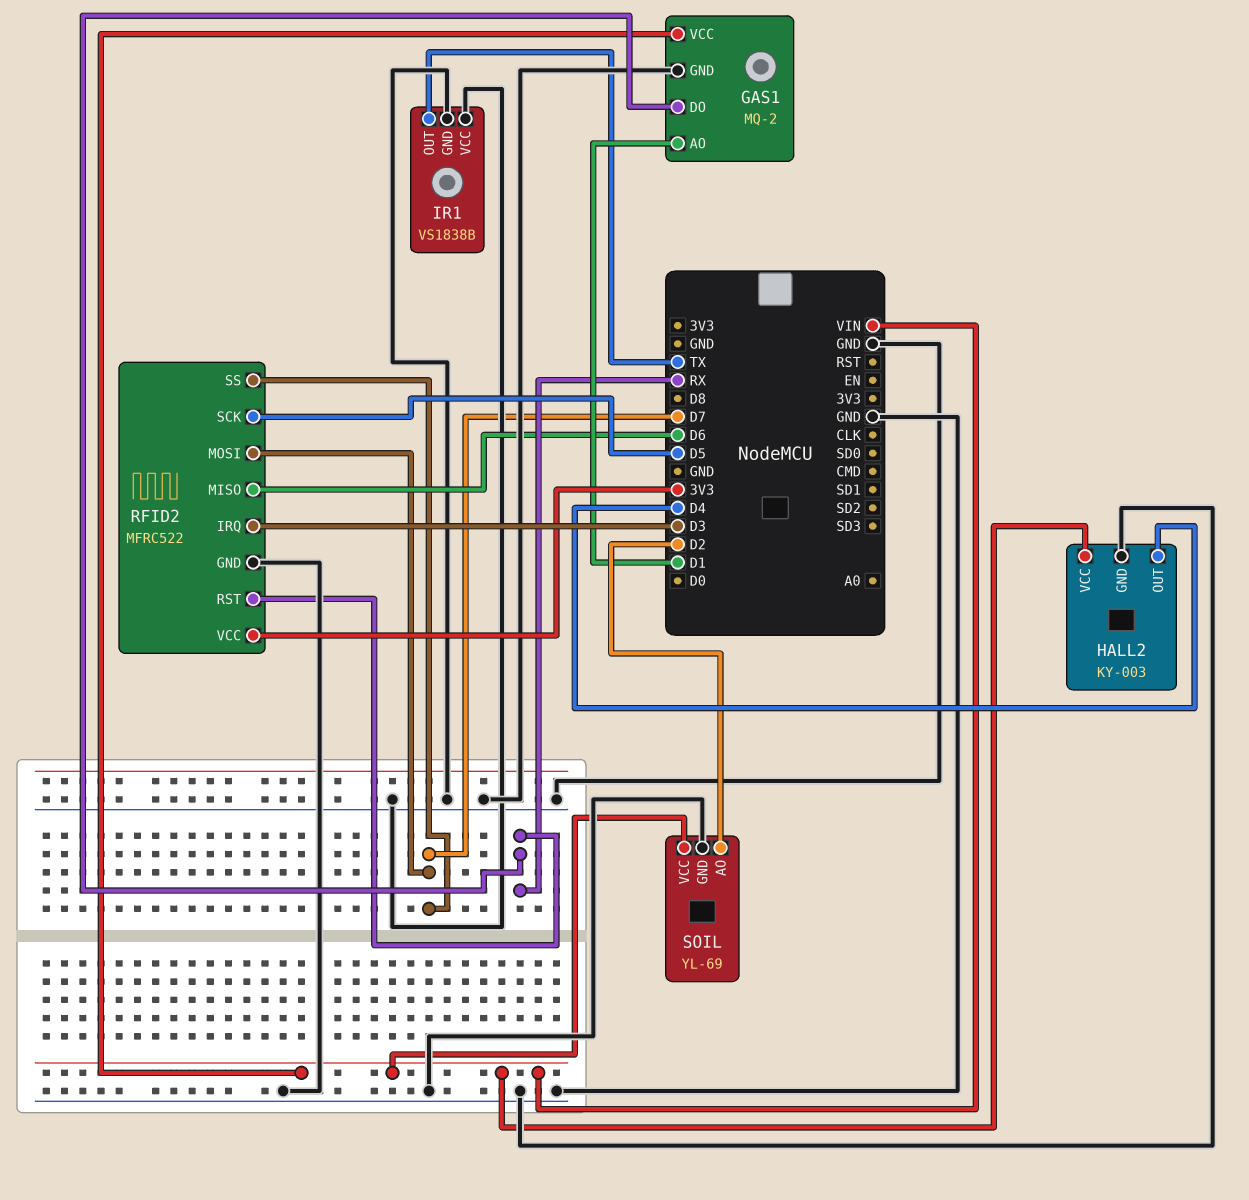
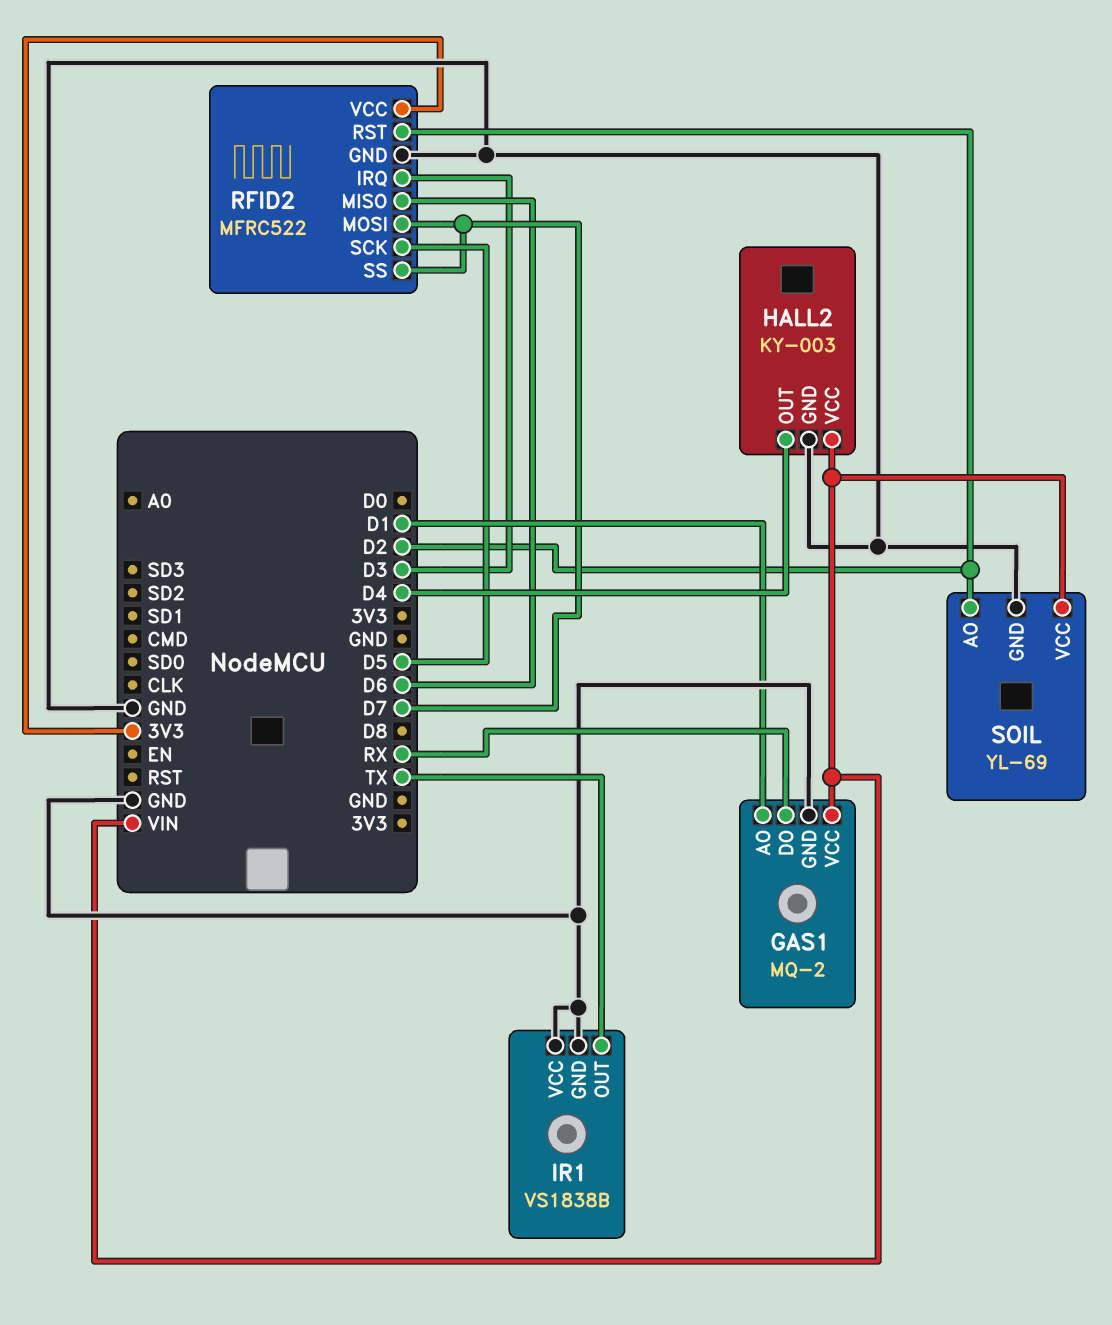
RFID2 pin RST: RX -> D2

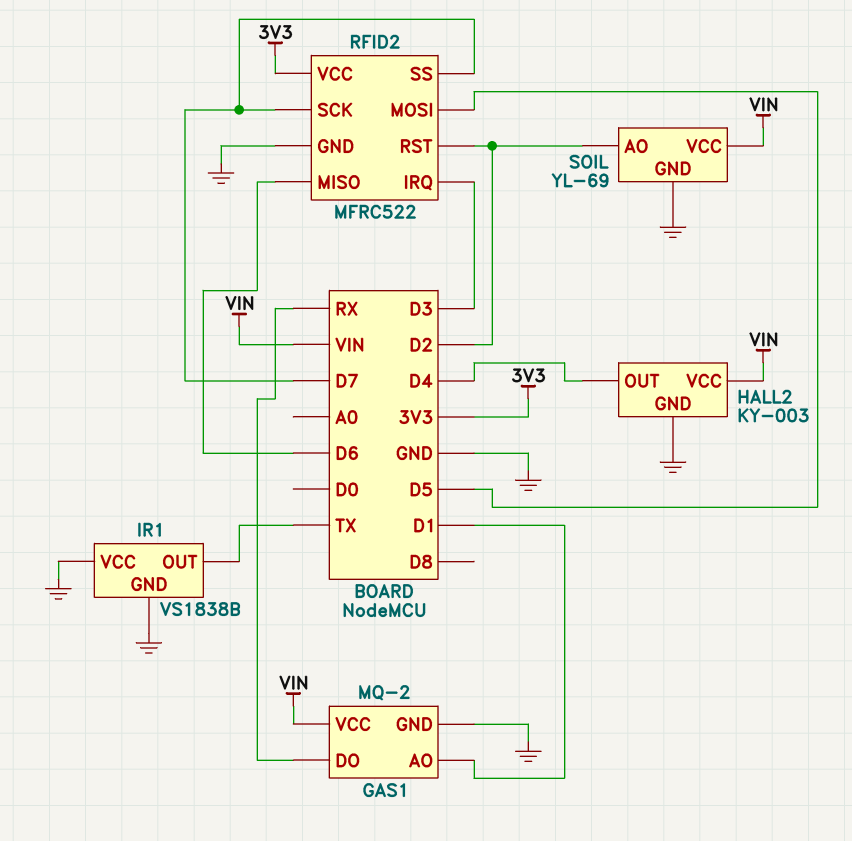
RFID2 pin MOSI: D7 -> D5
RFID2 pin SCK: D5 -> D7

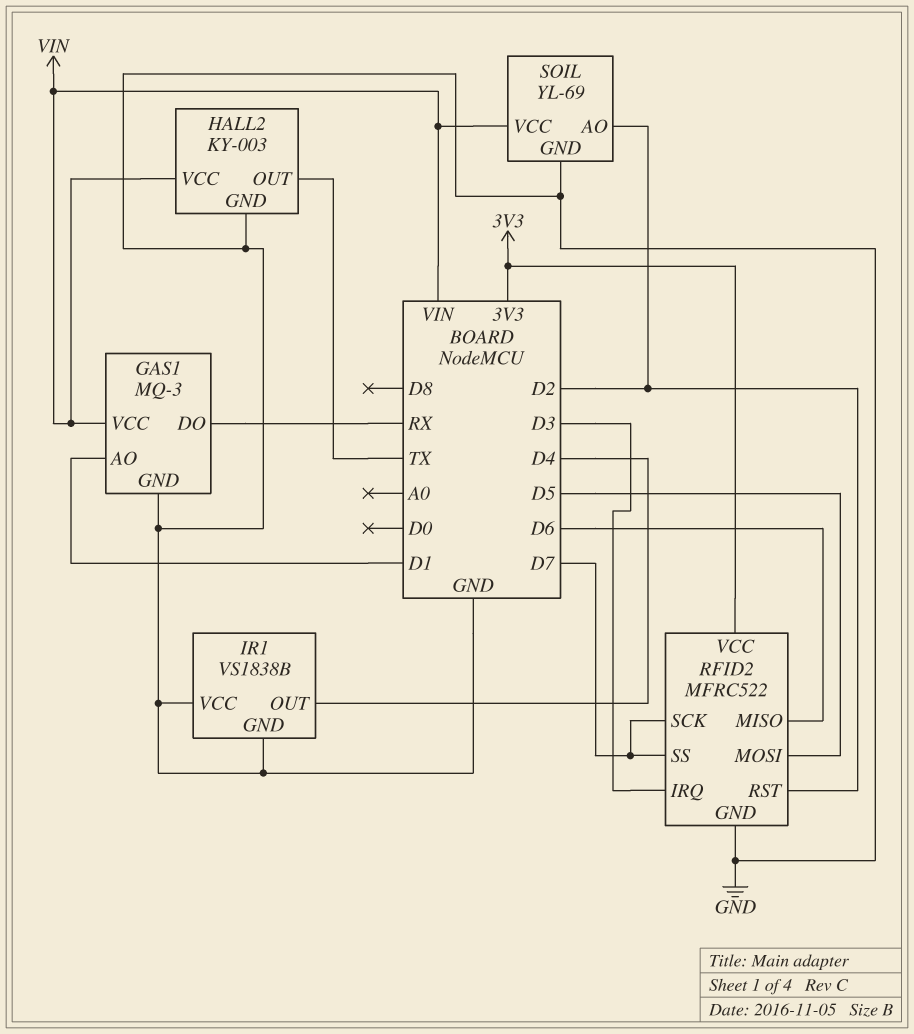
GAS1: MQ-2 -> MQ-3
HALL2 pin OUT: D4 -> TX
IR1 pin OUT: TX -> D4

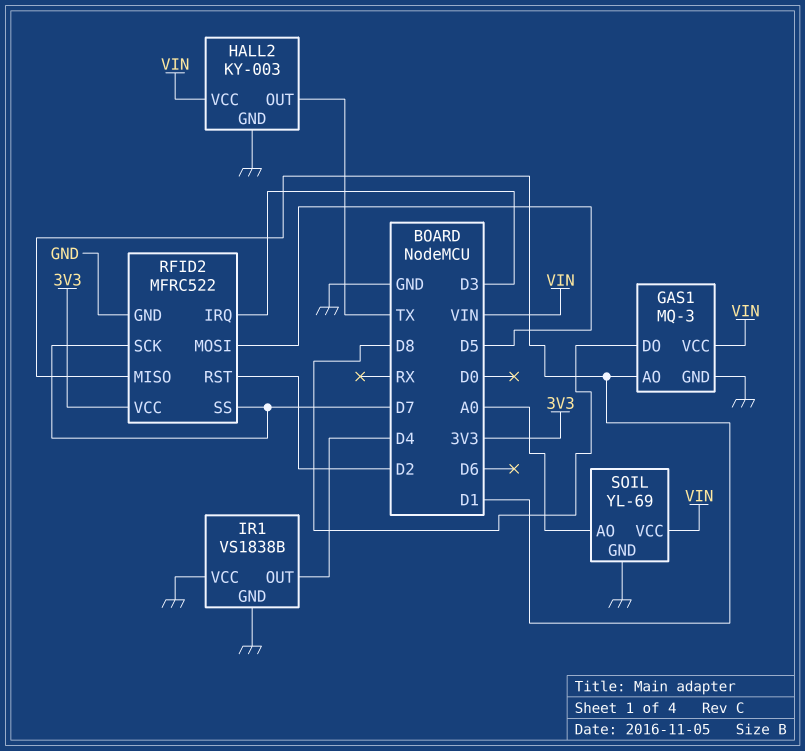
GAS1 pin DO: RX -> D8
RFID2 pin MISO: D6 -> D1
SOIL pin AO: D2 -> A0

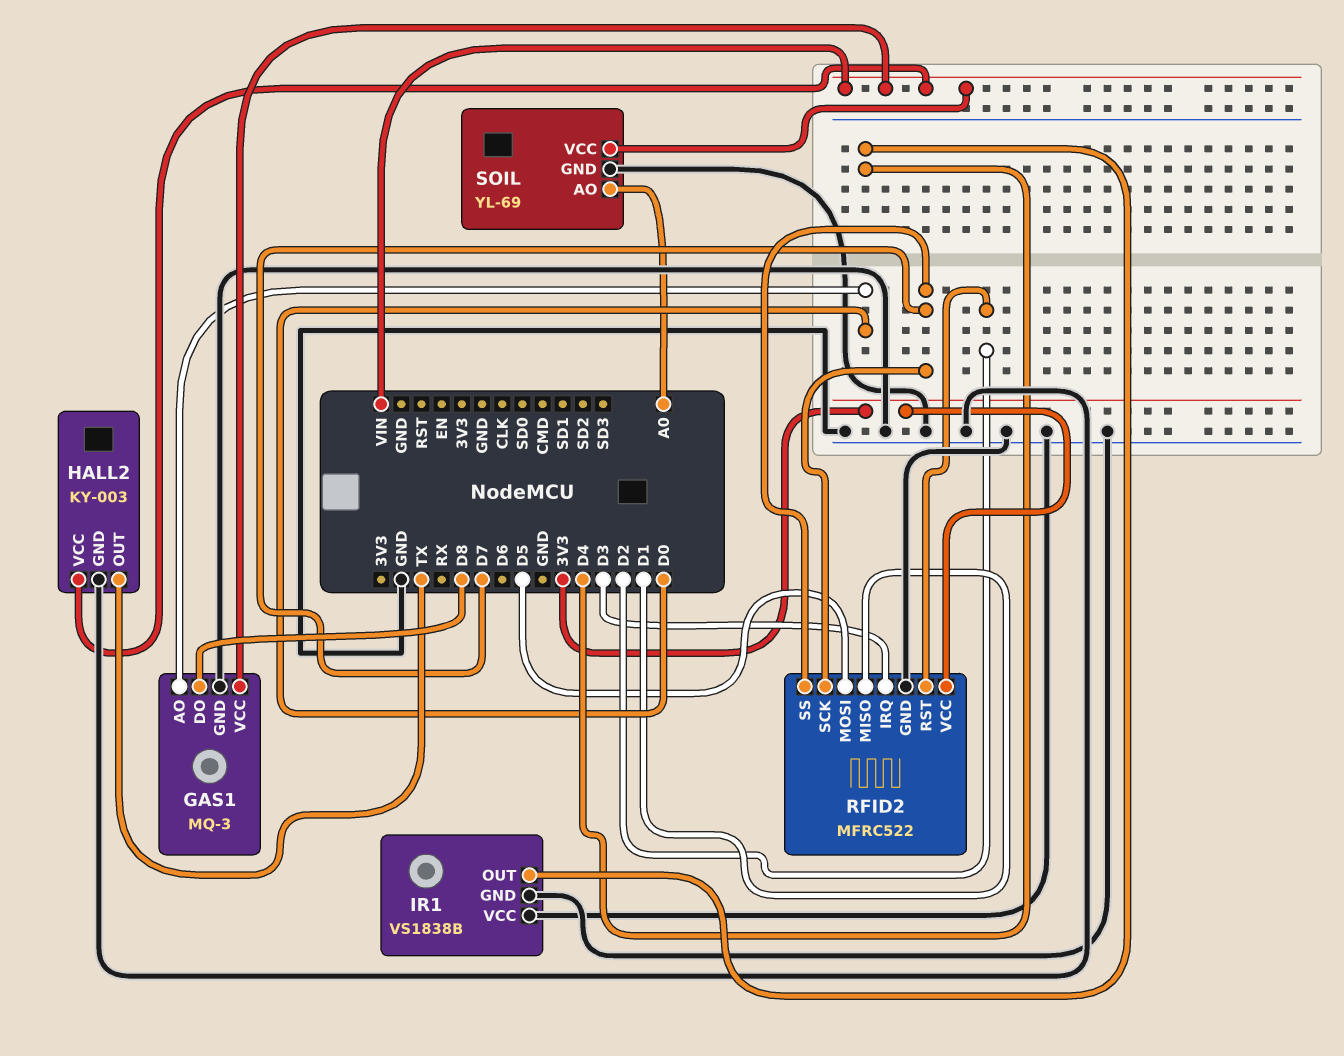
GAS1 pin AO: D1 -> D0

